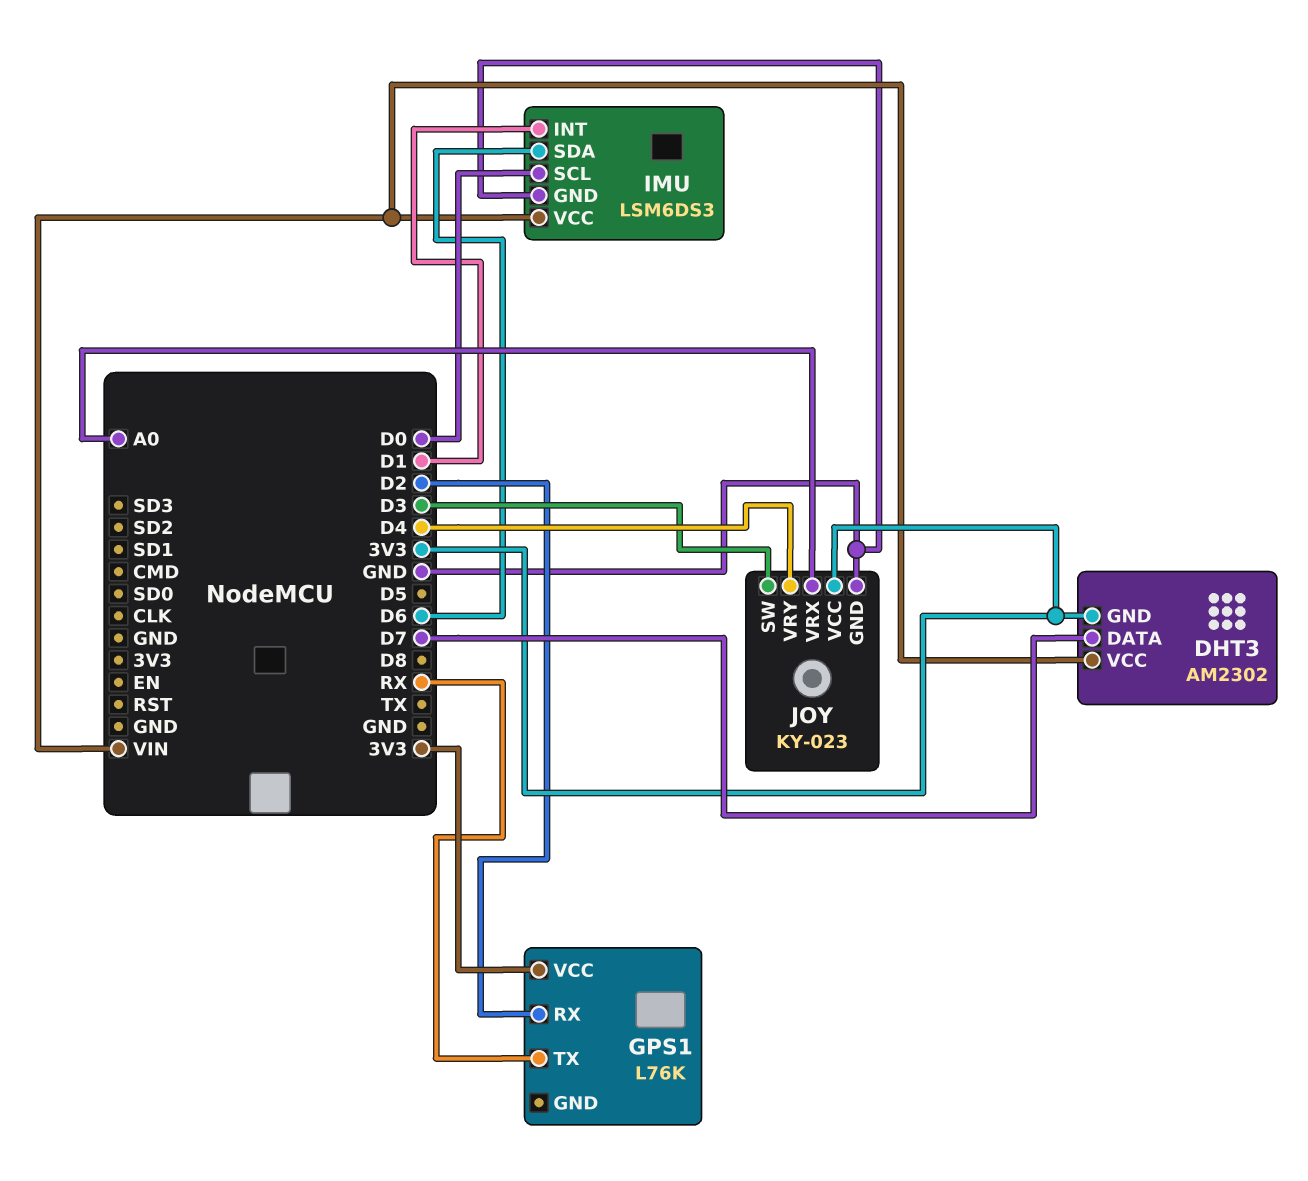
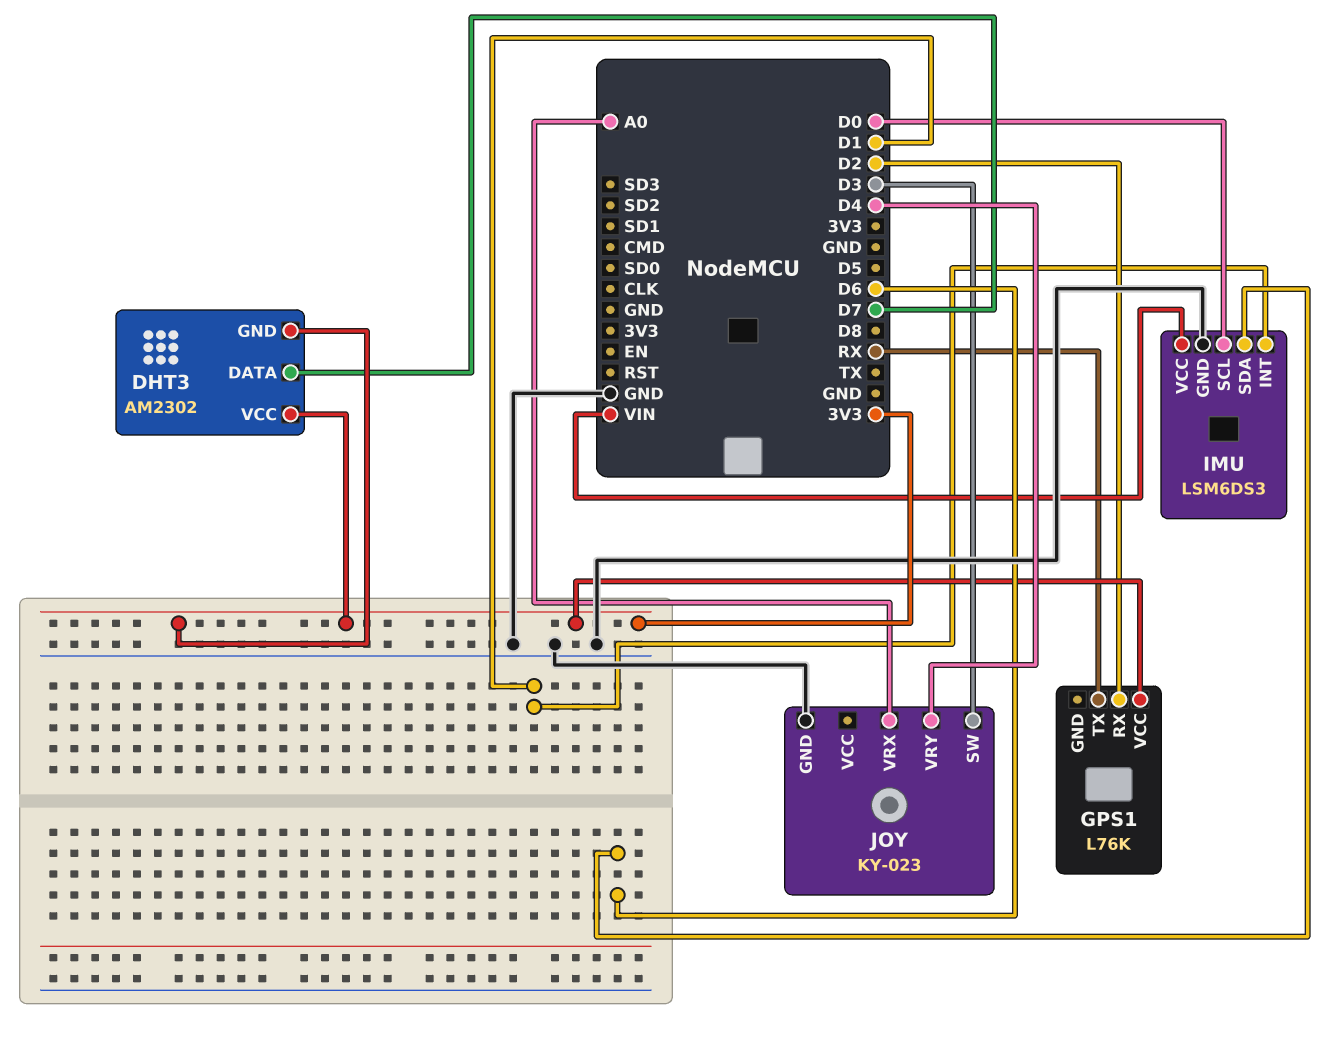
DHT3 pin VCC: VIN -> 3V3
JOY pin VCC: 3V3 -> none

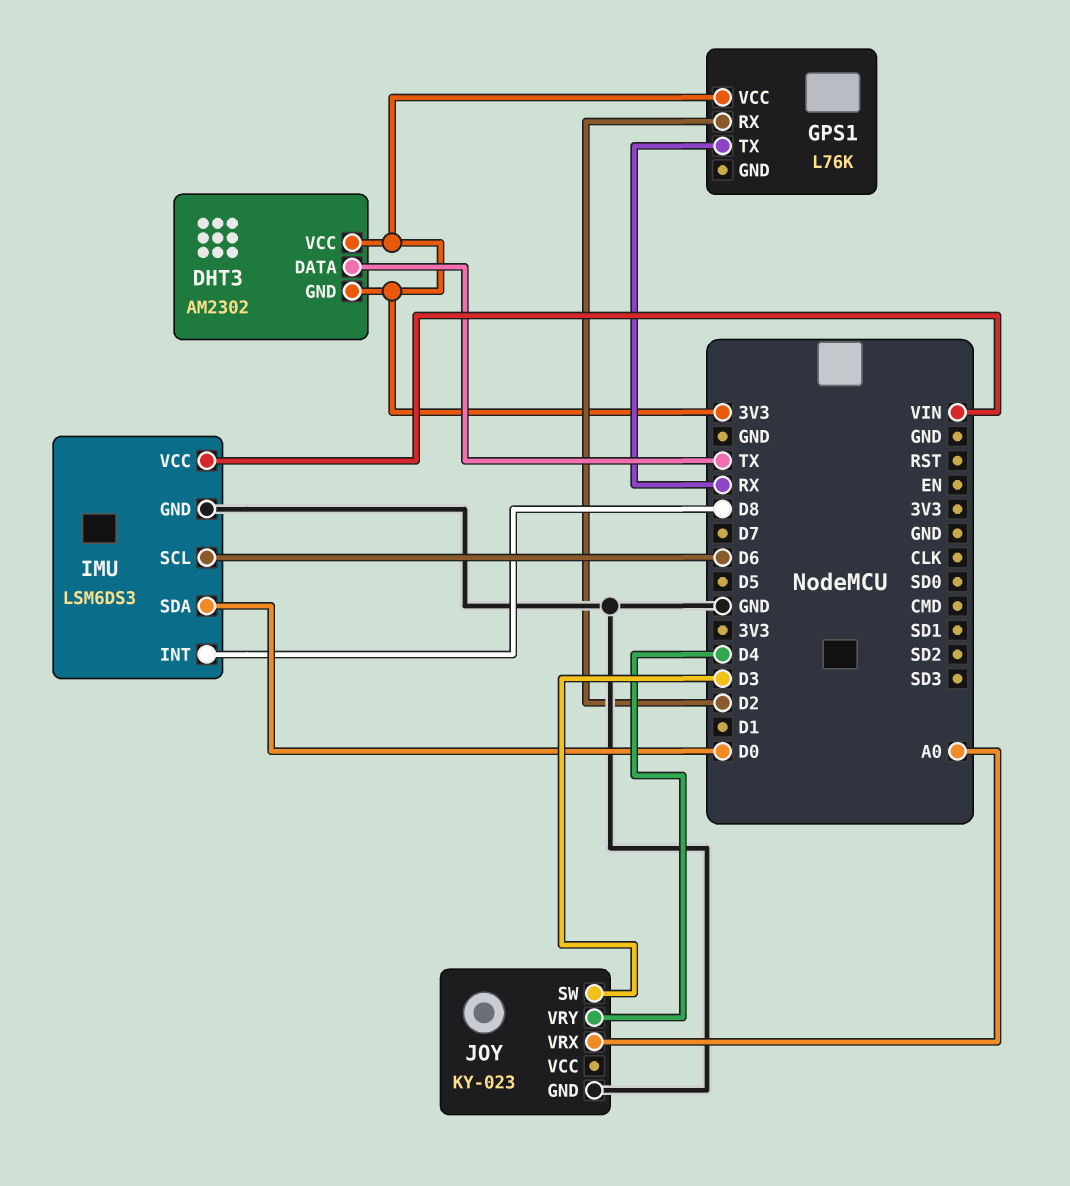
DHT3 pin DATA: D7 -> TX
IMU pin INT: D1 -> D8
IMU pin SCL: D0 -> D6
IMU pin SDA: D6 -> D0

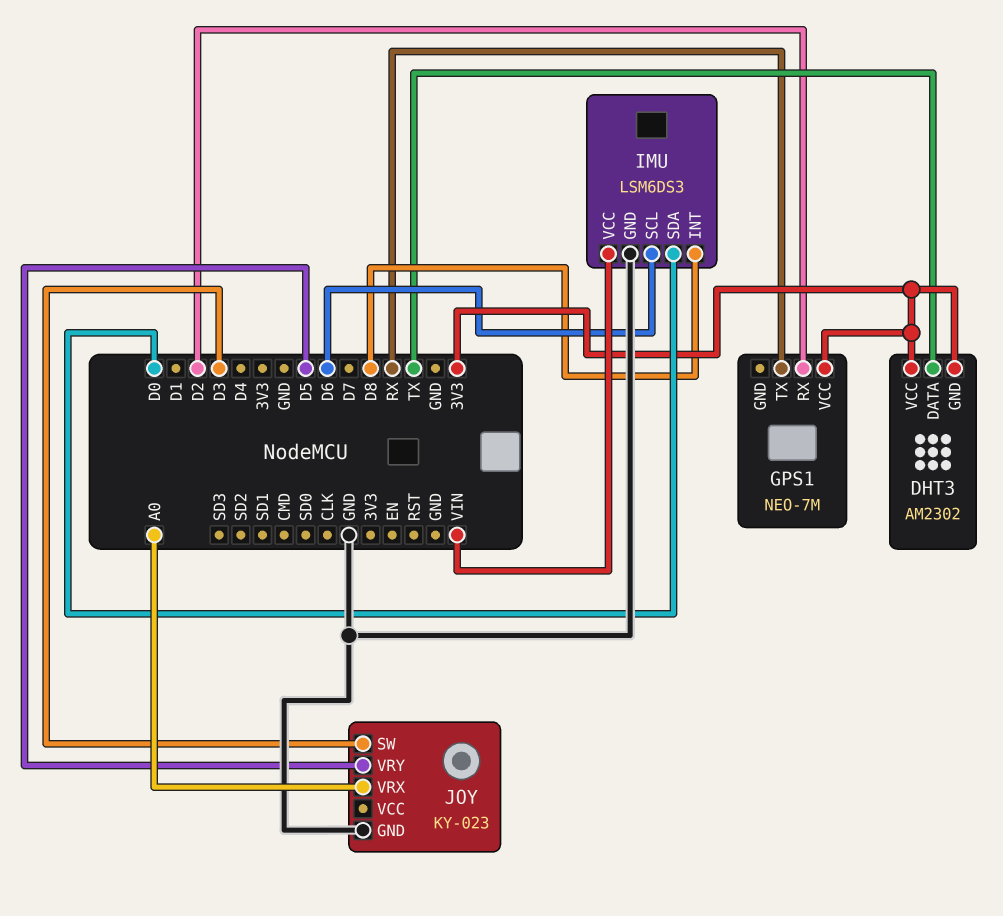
GPS1: L76K -> NEO-7M
JOY pin VRY: D4 -> D5

